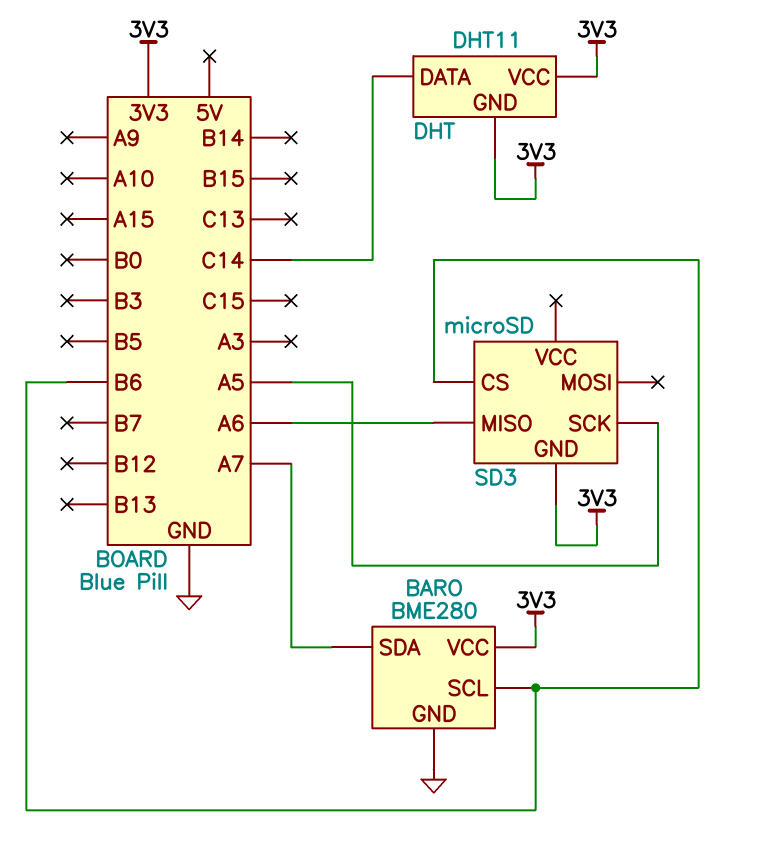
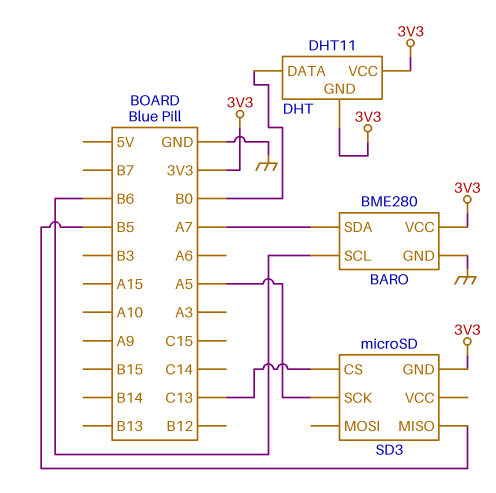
DHT pin DATA: C14 -> B0
SD3 pin CS: B6 -> C13
SD3 pin MISO: A6 -> B5

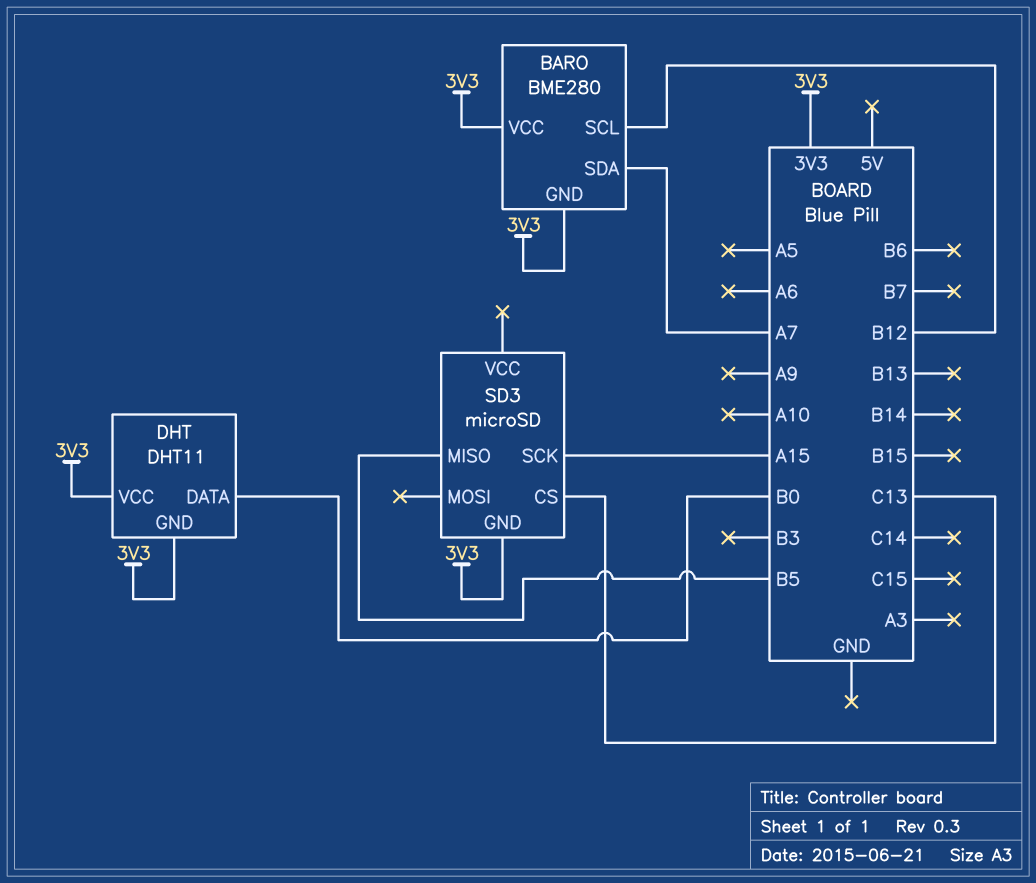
BARO pin GND: GND -> 3V3
BARO pin SCL: B6 -> B12
SD3 pin SCK: A5 -> A15

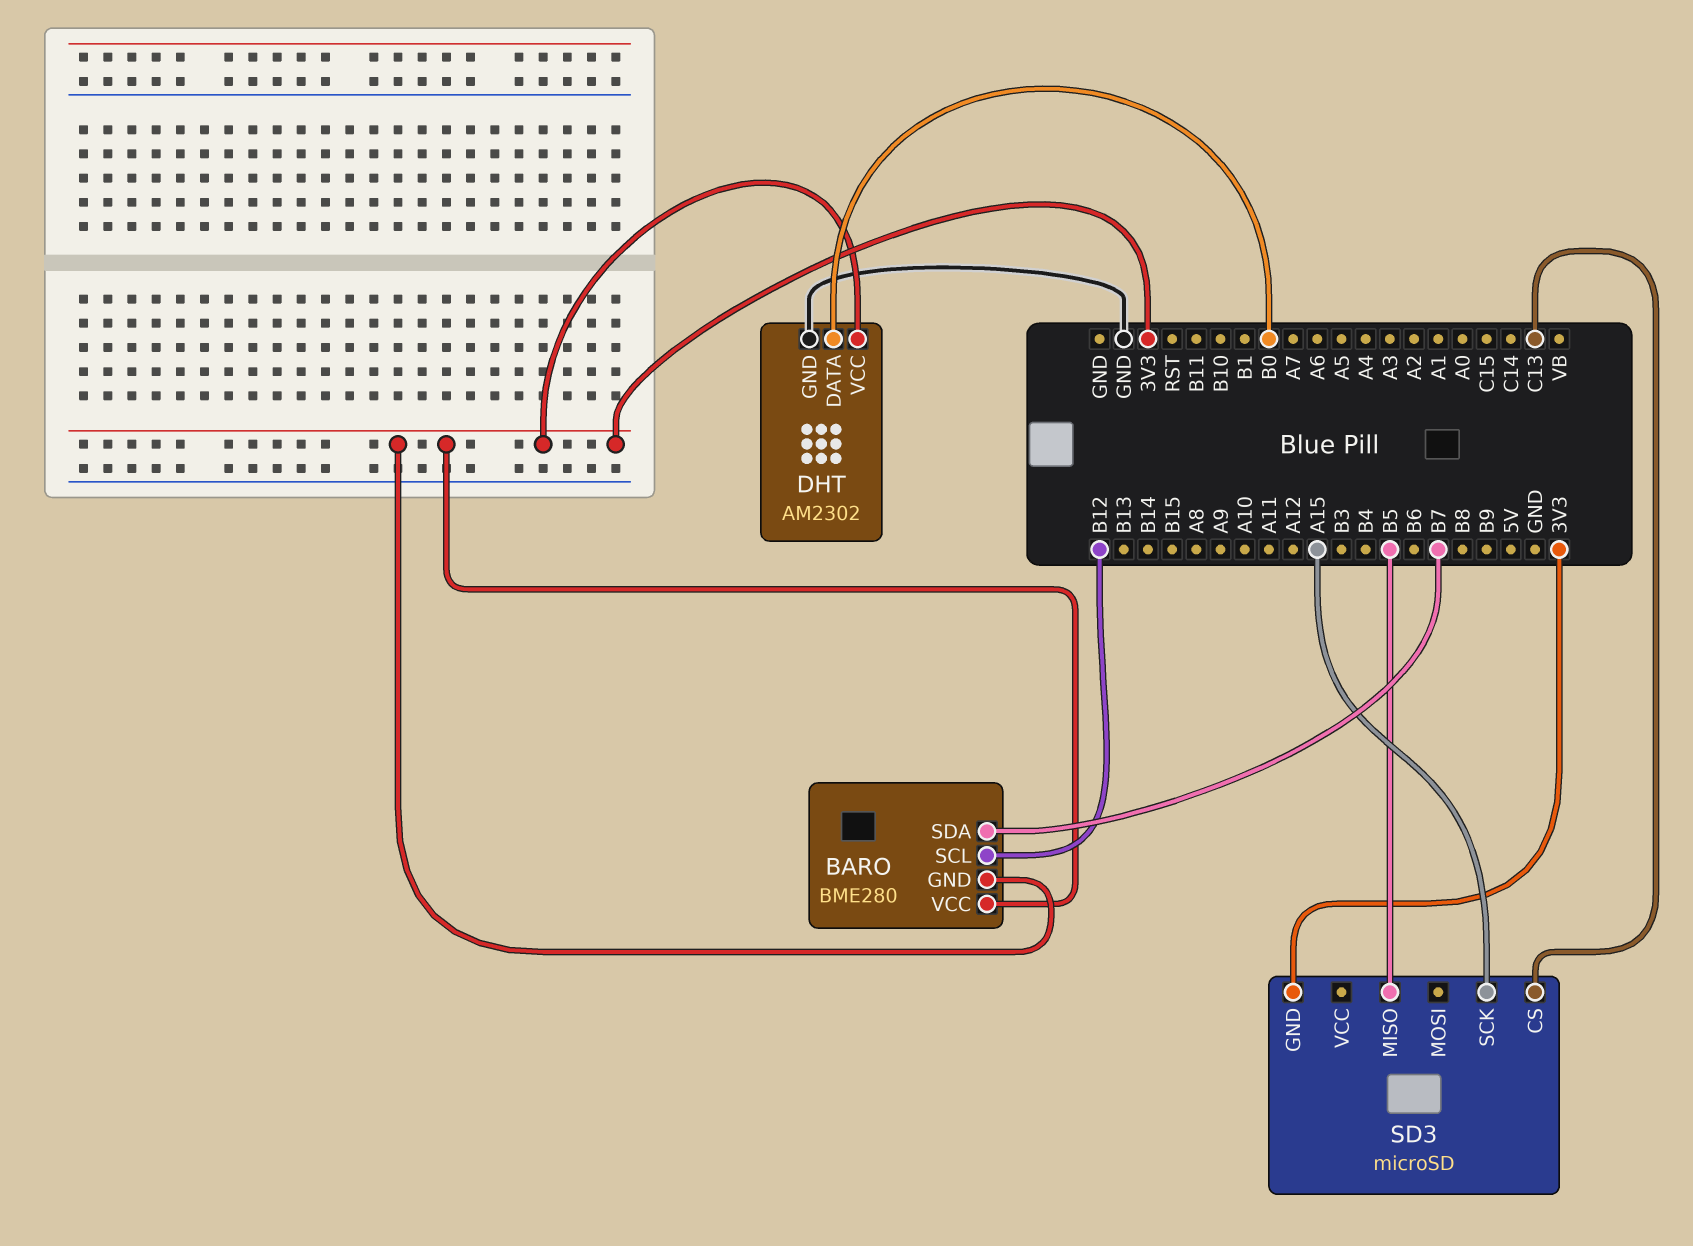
BARO pin SDA: A7 -> B7
DHT: DHT11 -> AM2302
DHT pin GND: 3V3 -> GND

